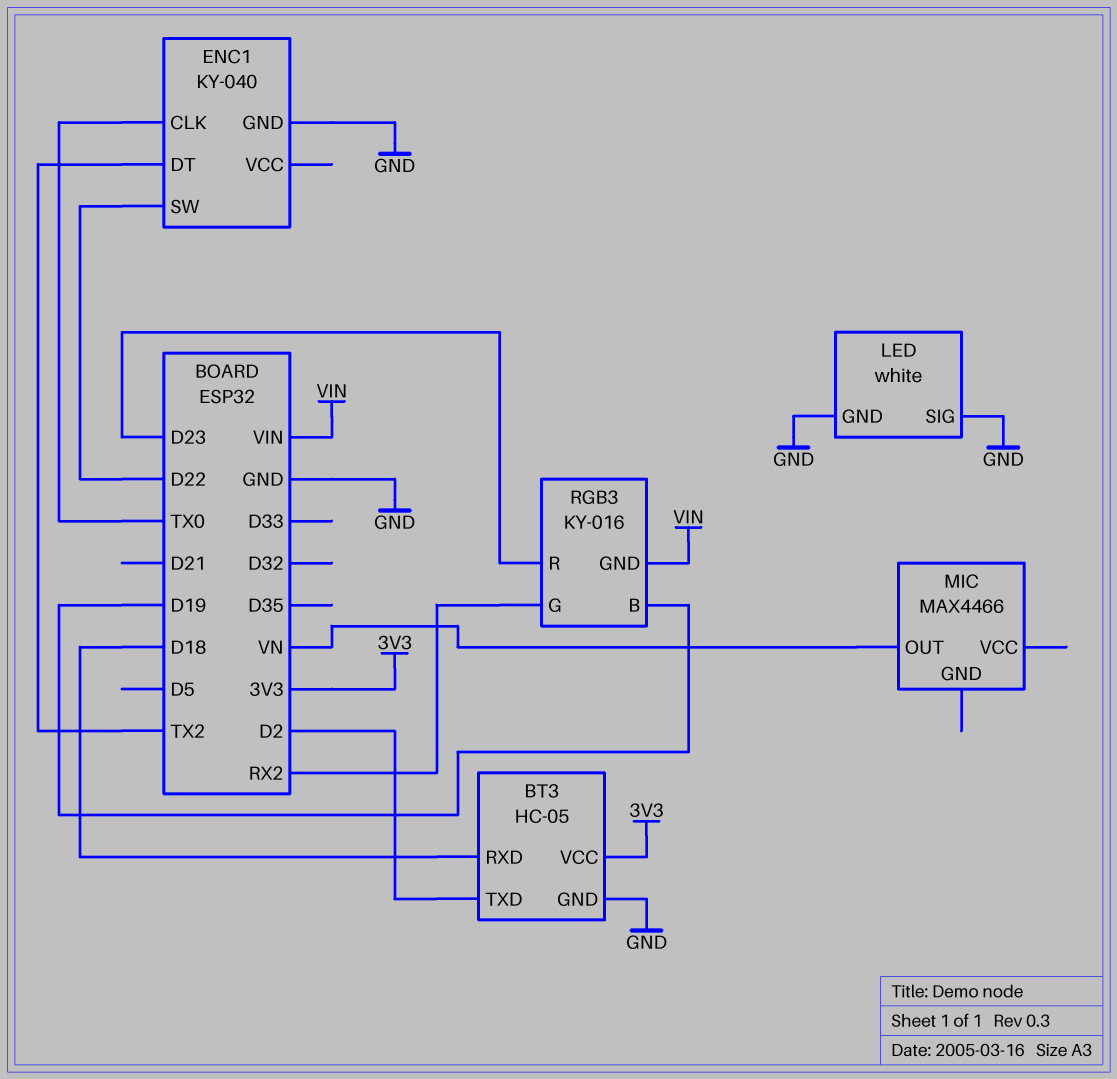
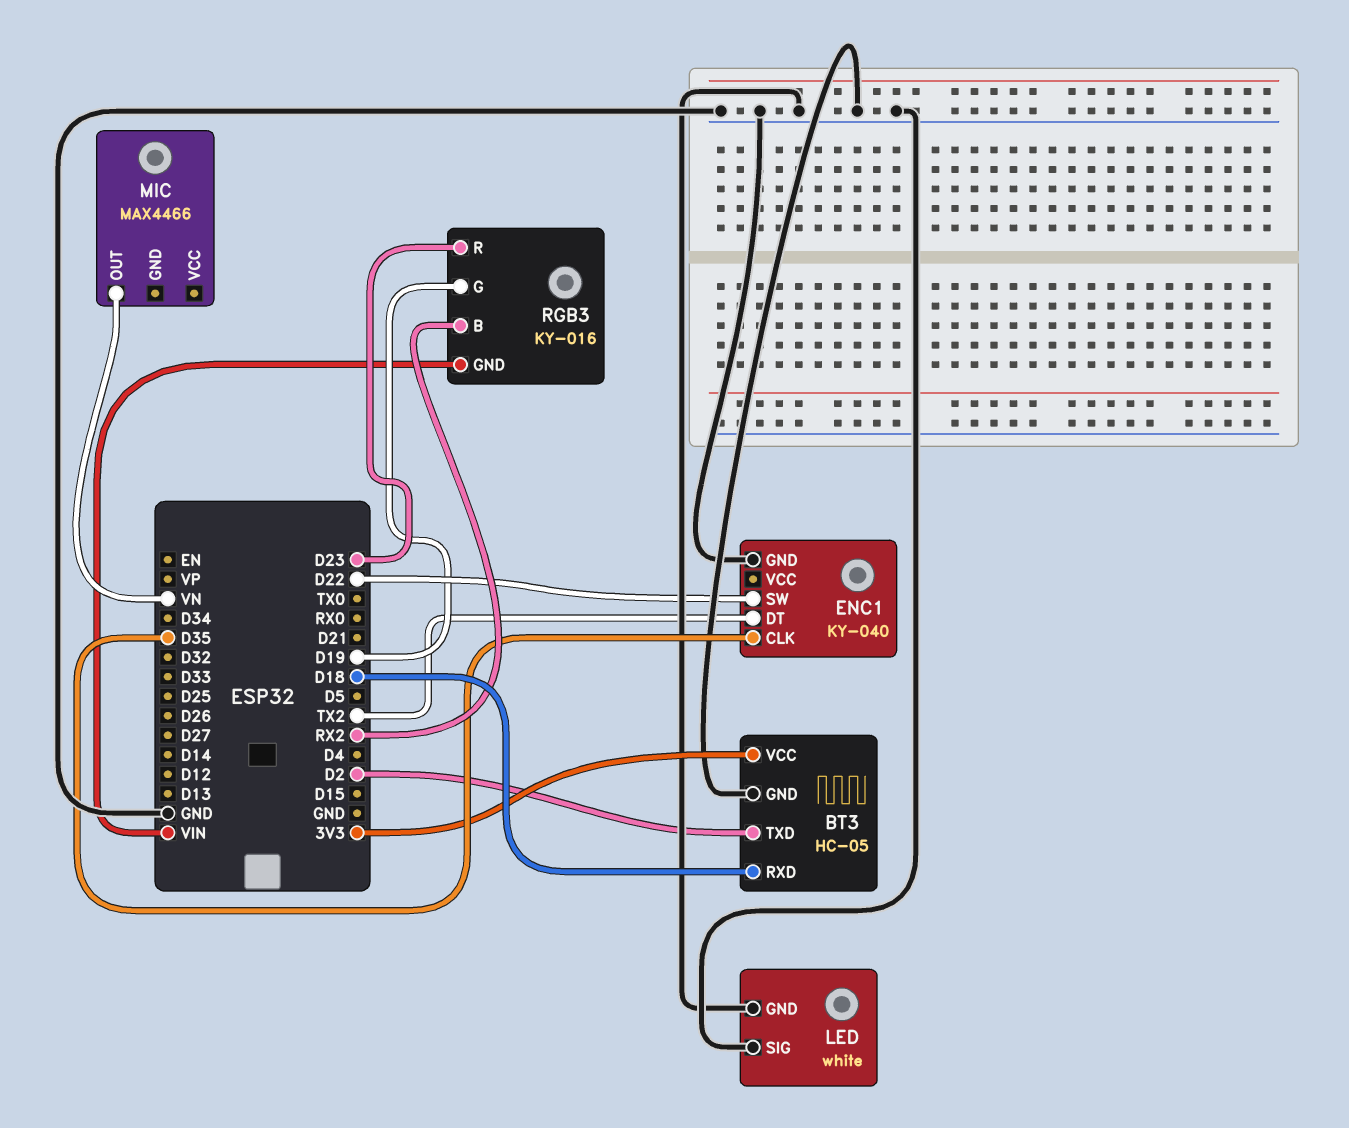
ENC1 pin CLK: TX0 -> D35
RGB3 pin B: D19 -> RX2
RGB3 pin G: RX2 -> D19

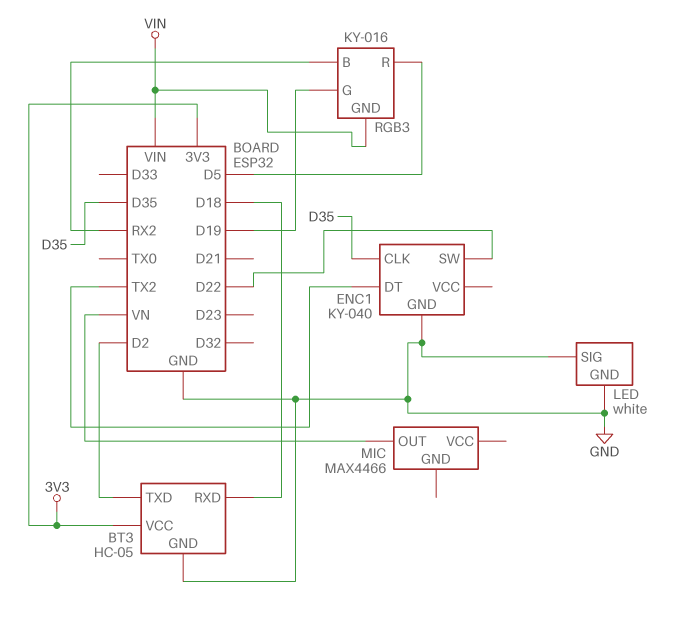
RGB3 pin R: D23 -> D5

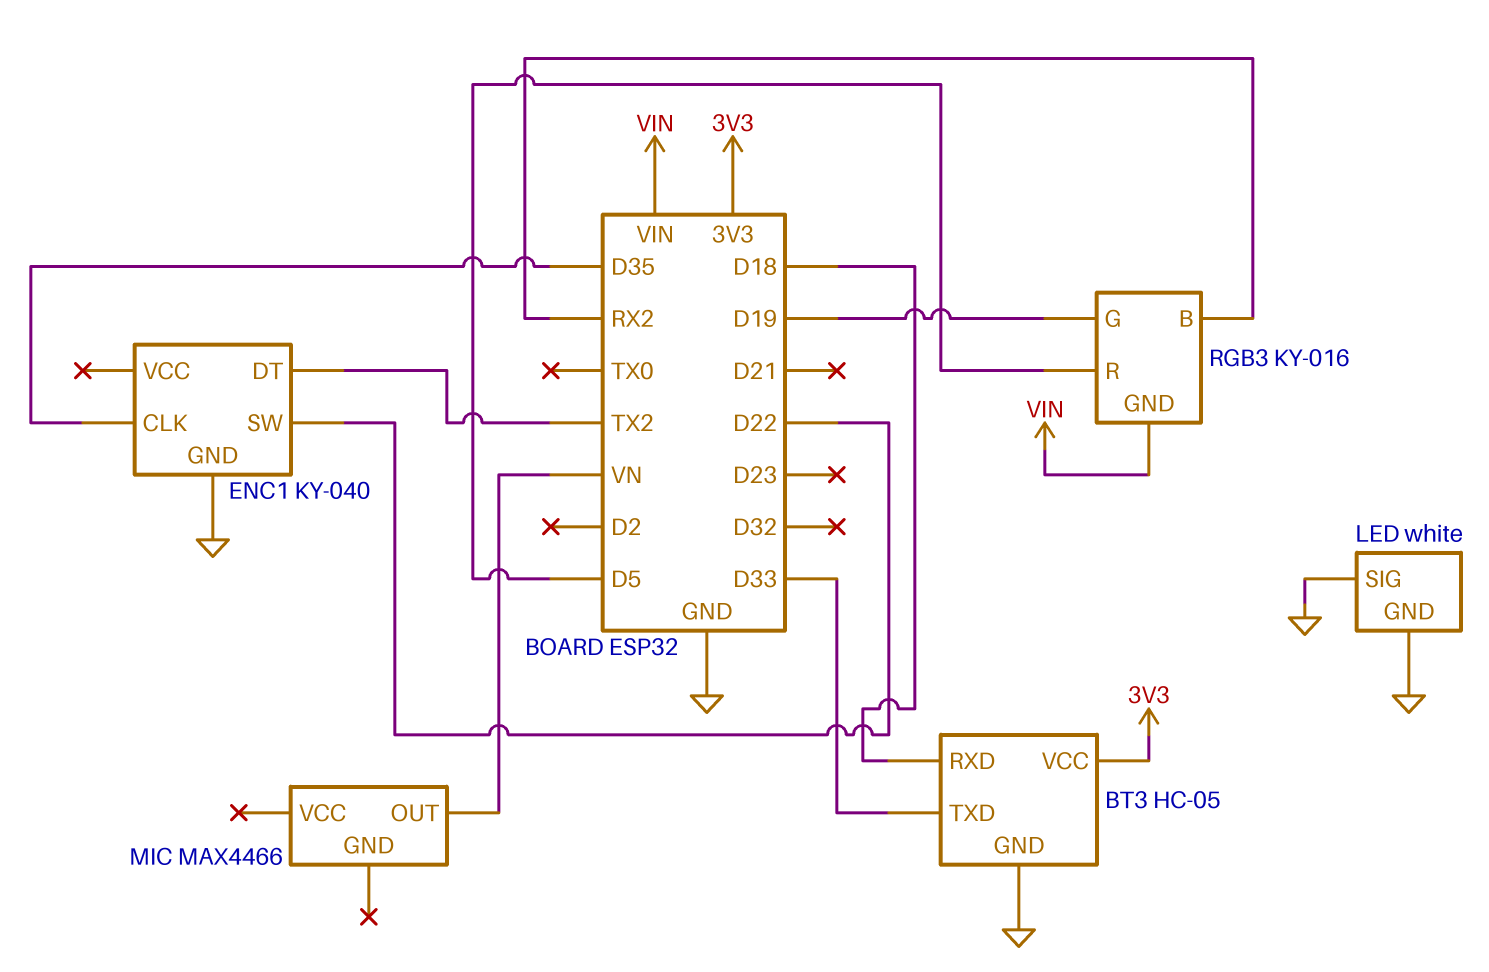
BT3 pin TXD: D2 -> D33

